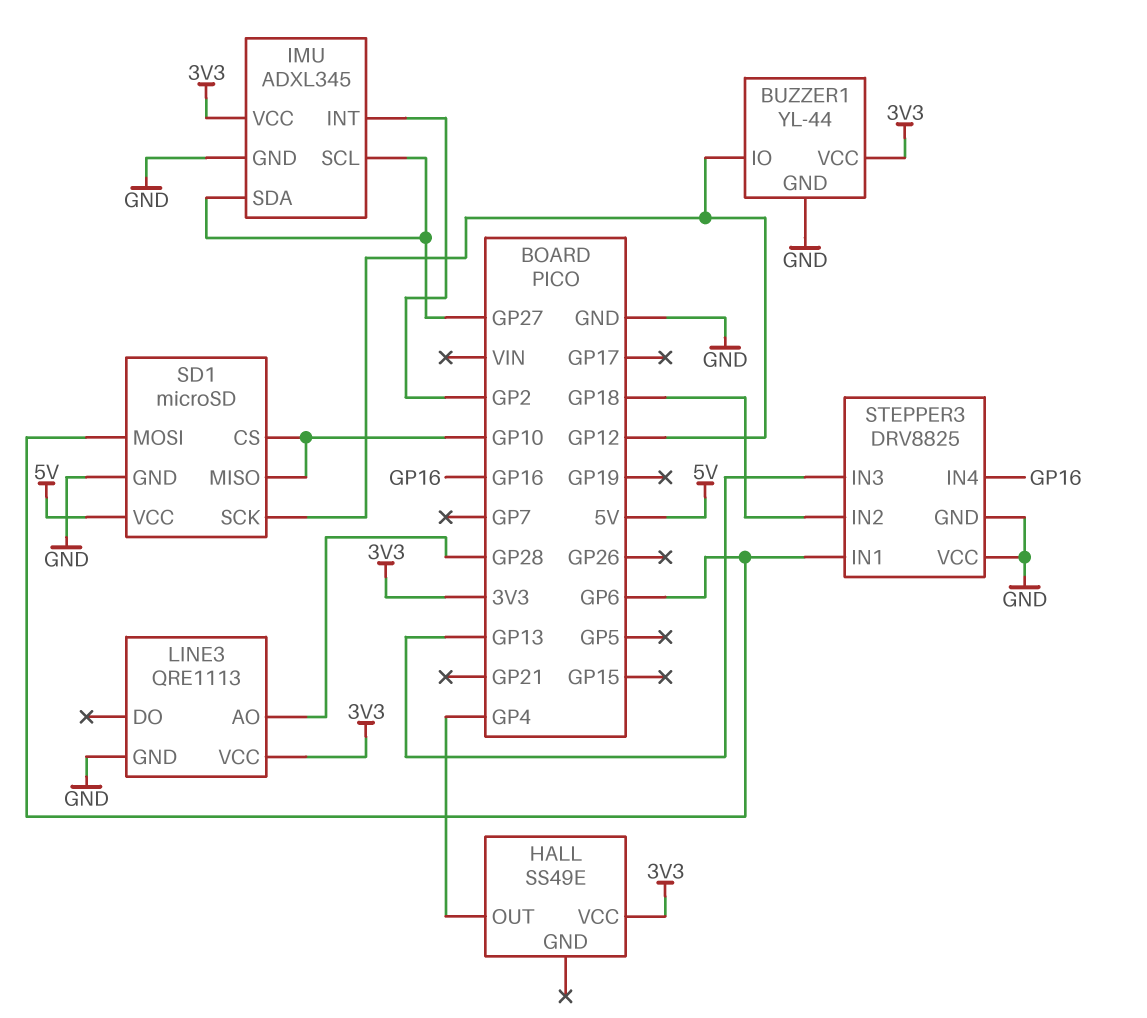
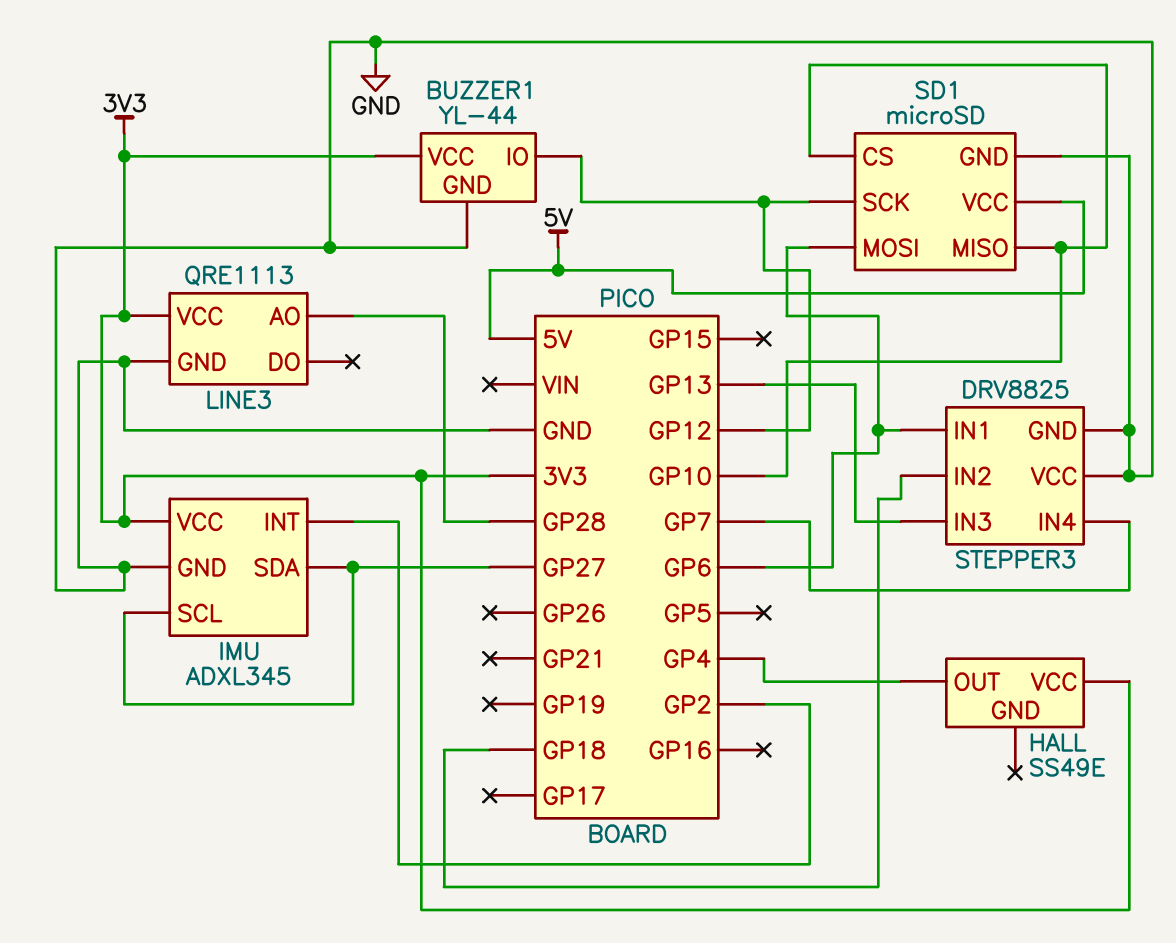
STEPPER3 pin IN4: GP16 -> GP7

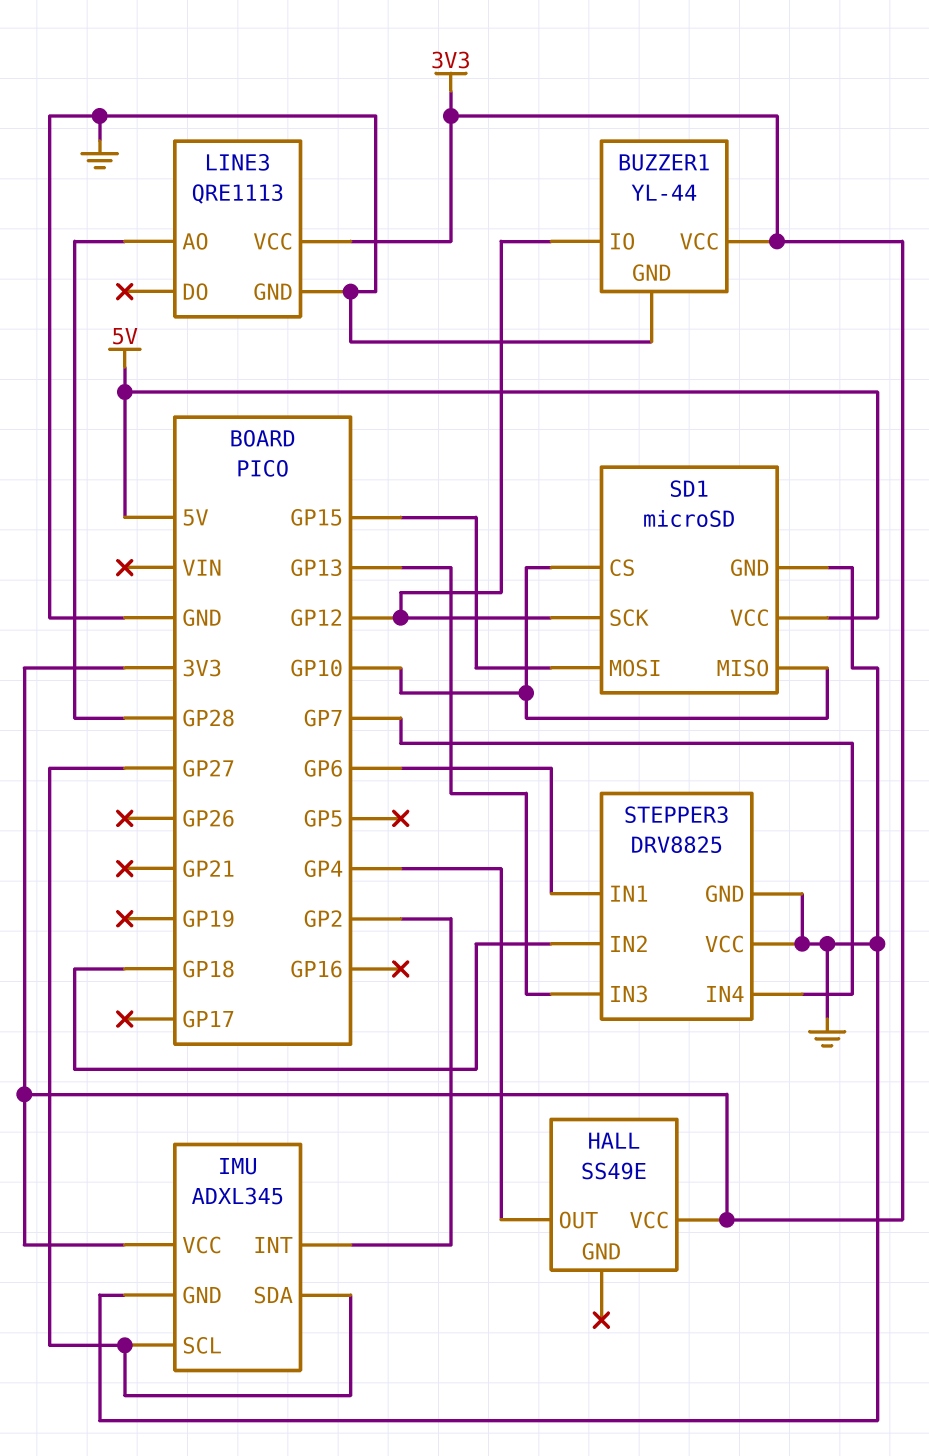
SD1 pin MOSI: GP6 -> GP15

